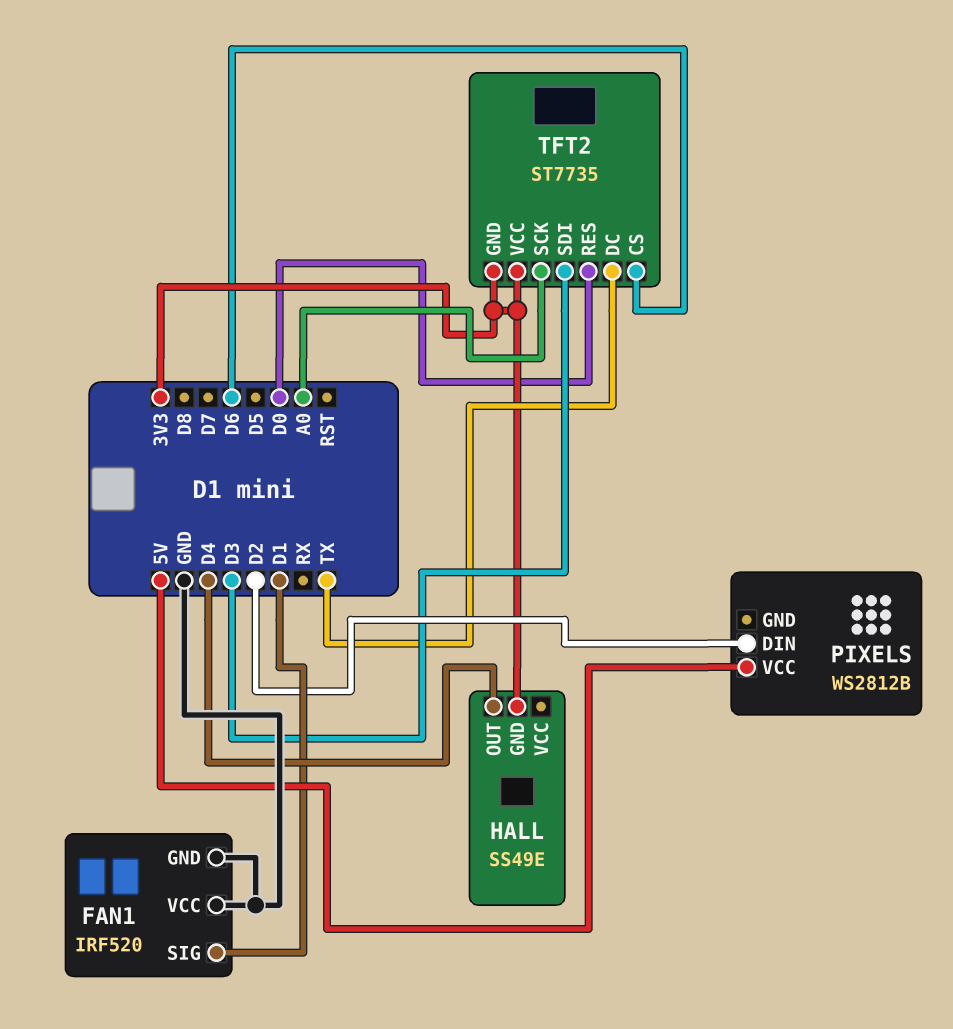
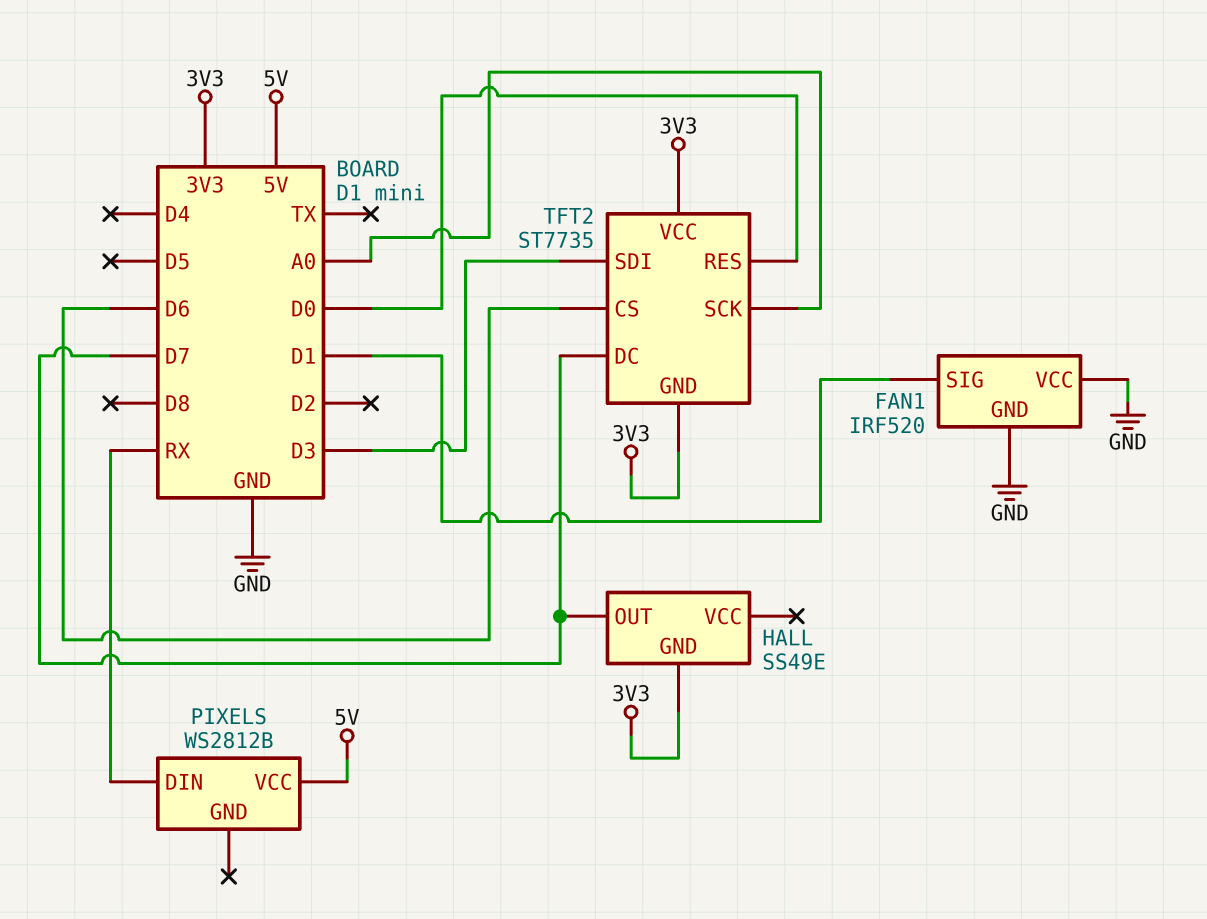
HALL pin OUT: D4 -> D7
PIXELS pin DIN: D2 -> RX
TFT2 pin DC: TX -> D7

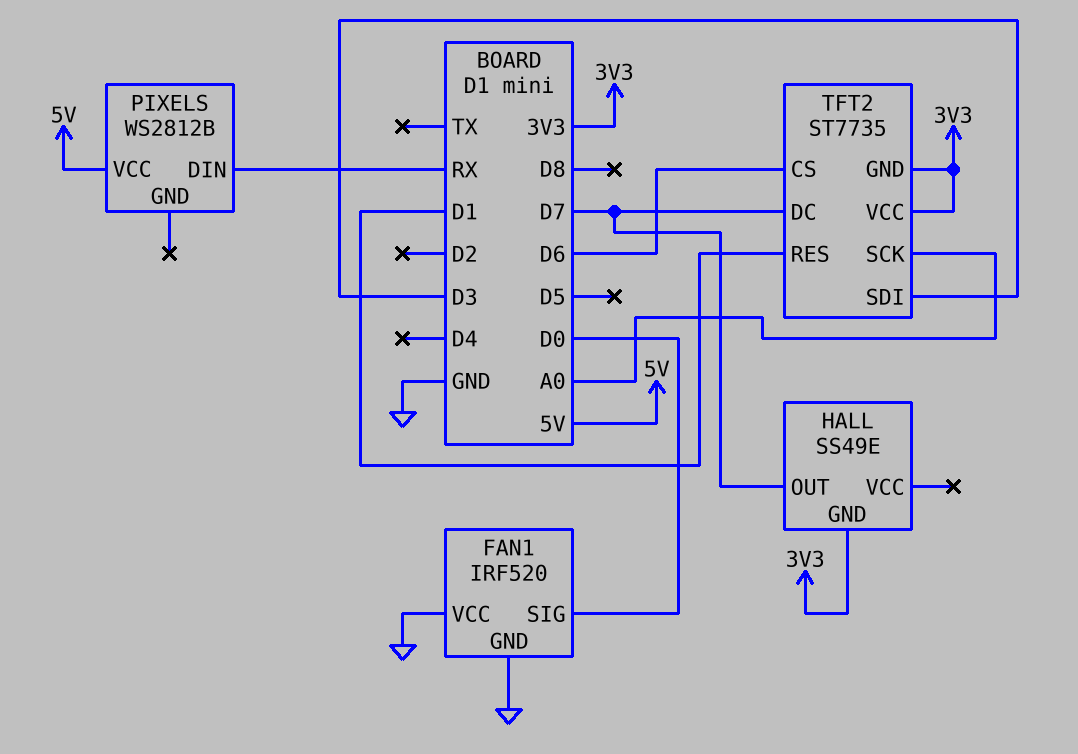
FAN1 pin SIG: D1 -> D0
TFT2 pin RES: D0 -> D1

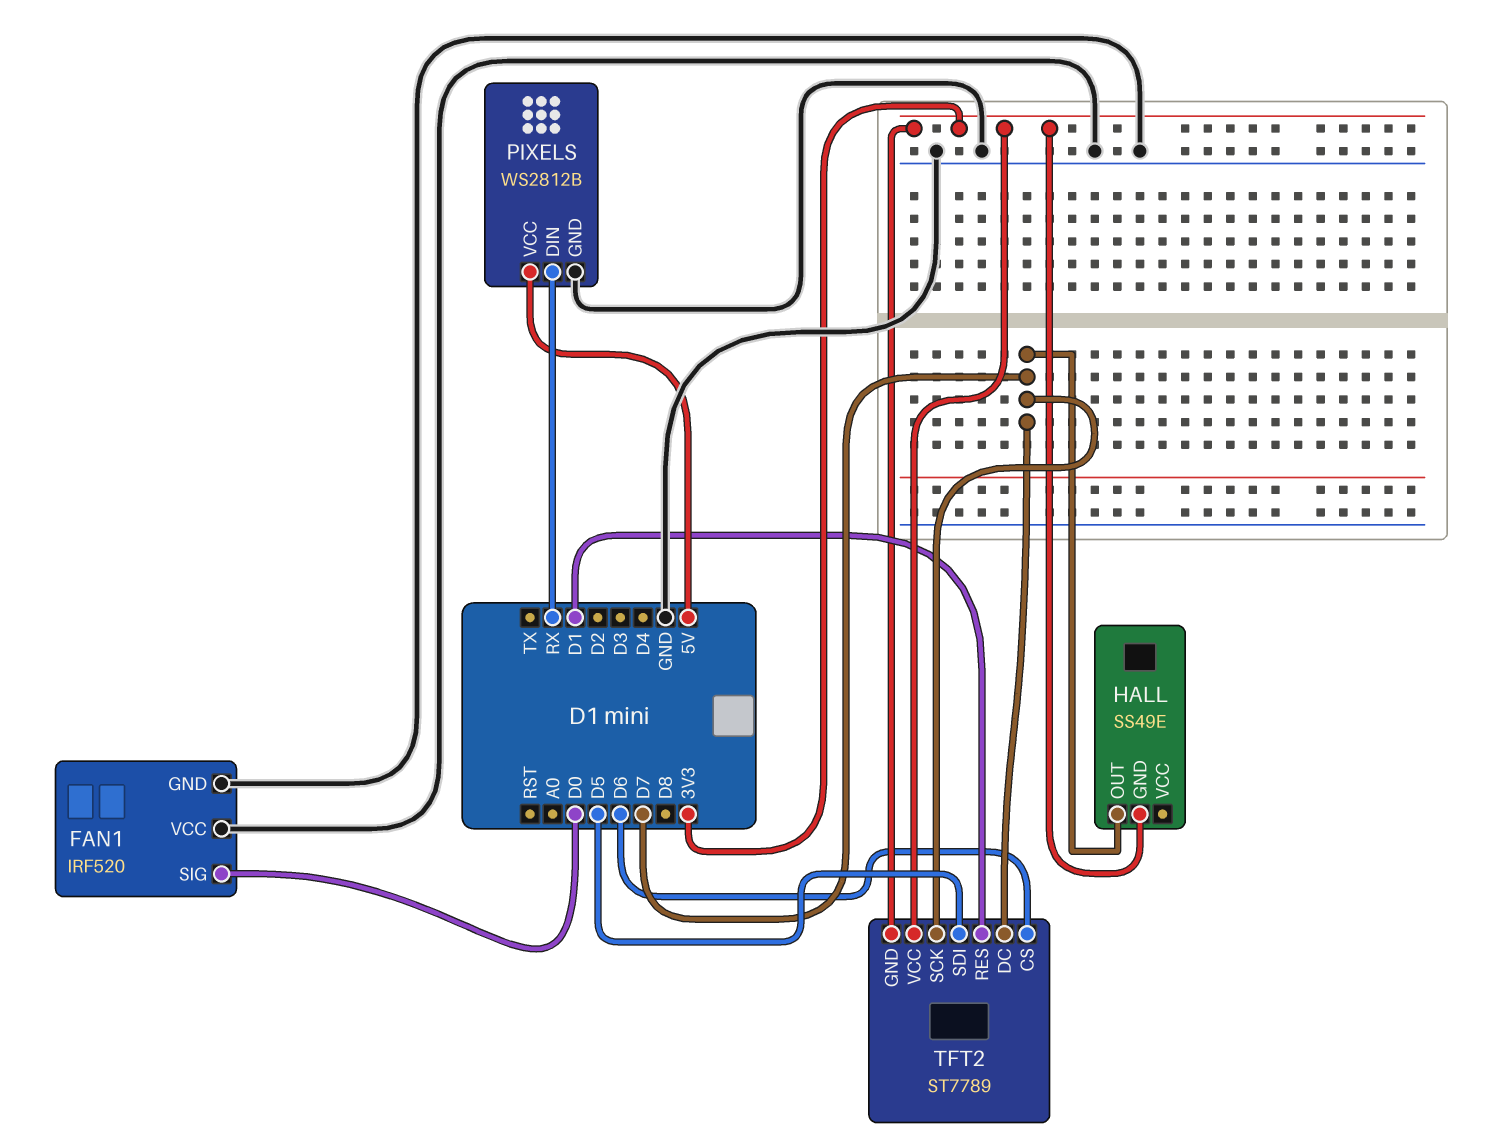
PIXELS pin GND: none -> GND
TFT2: ST7735 -> ST7789
TFT2 pin SCK: A0 -> D7
TFT2 pin SDI: D3 -> D5

